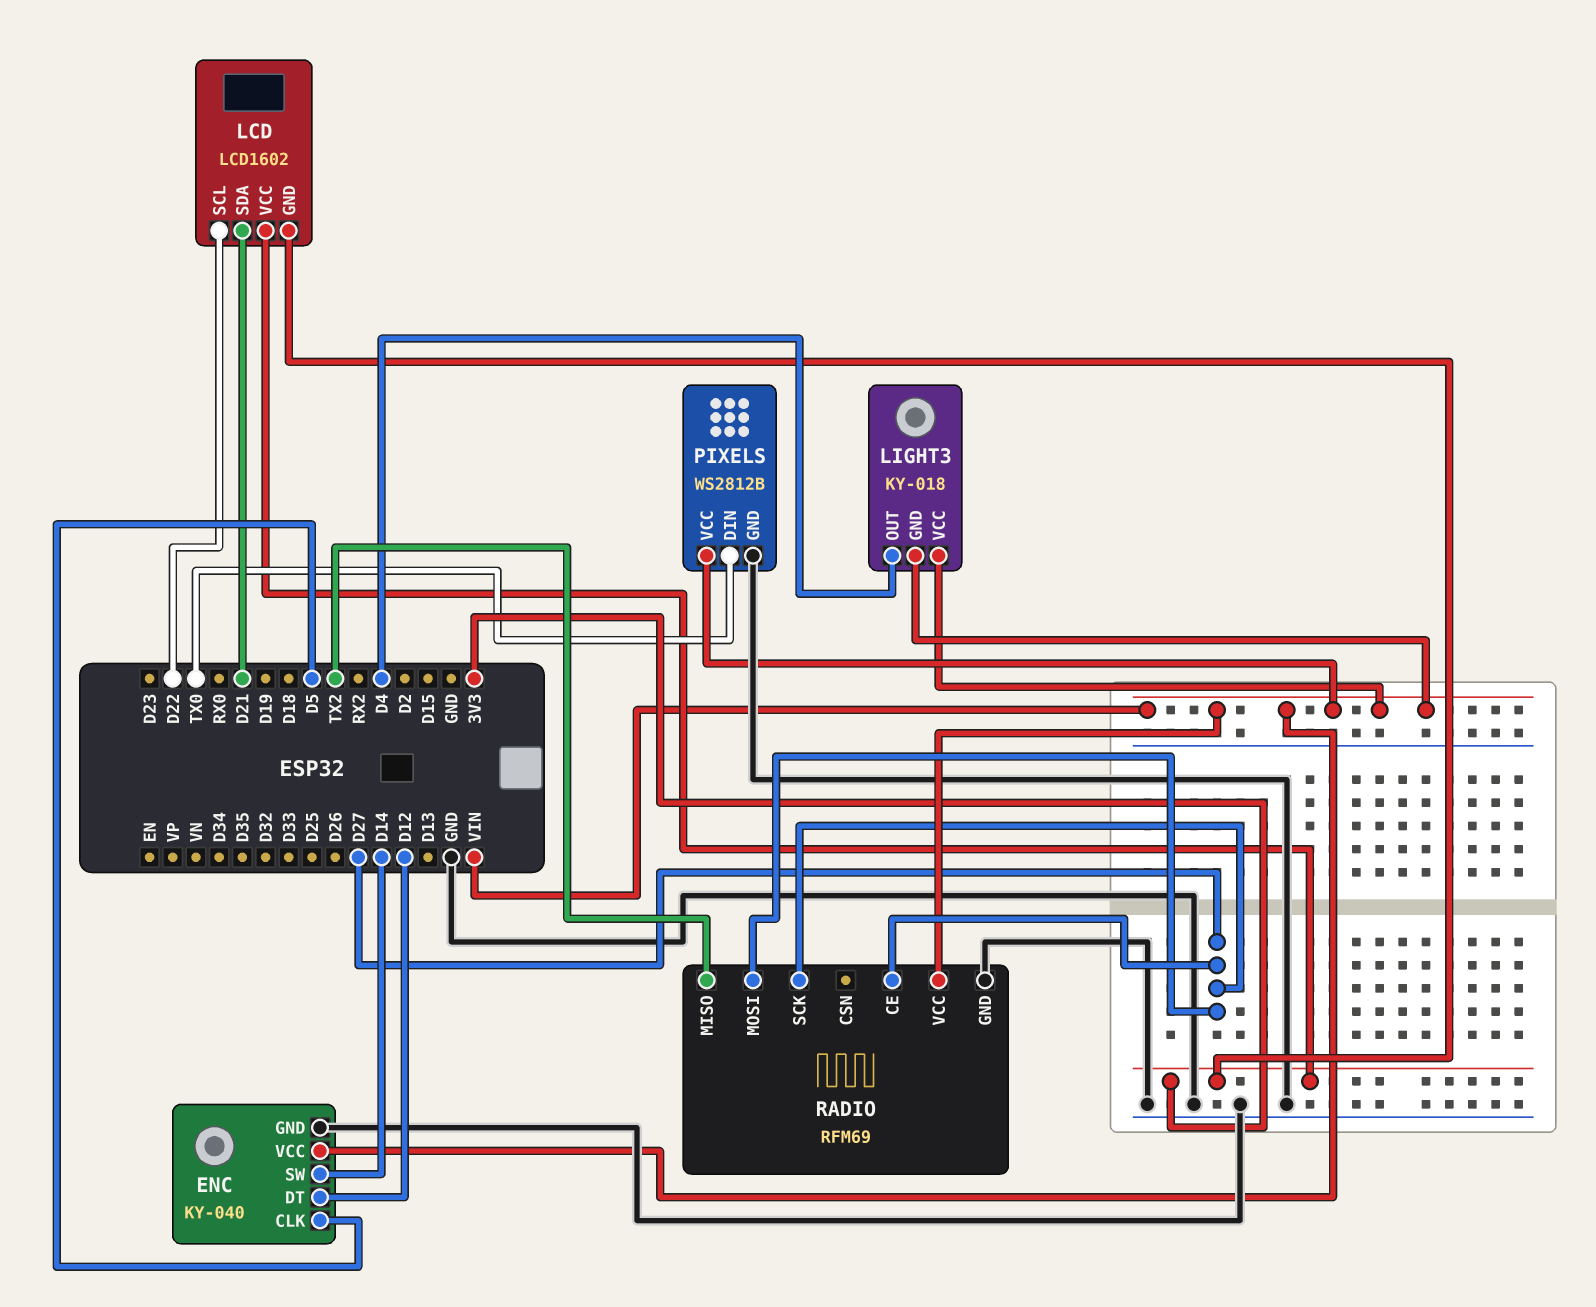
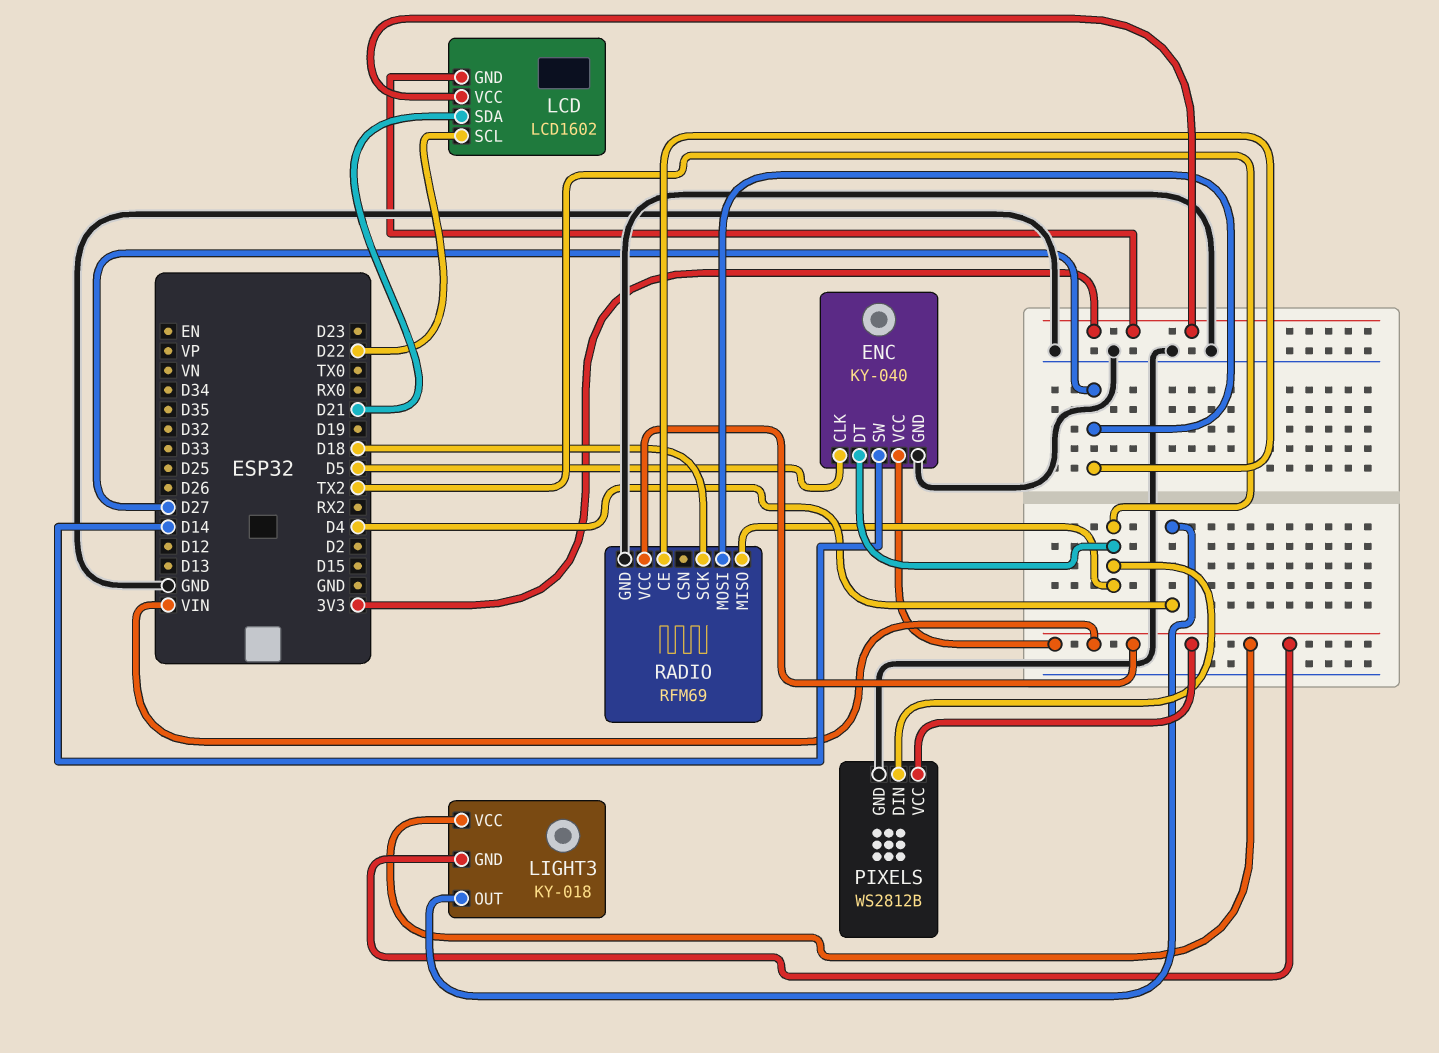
ENC pin DT: D12 -> TX2
PIXELS pin DIN: TX0 -> TX2
RADIO pin SCK: D27 -> D18

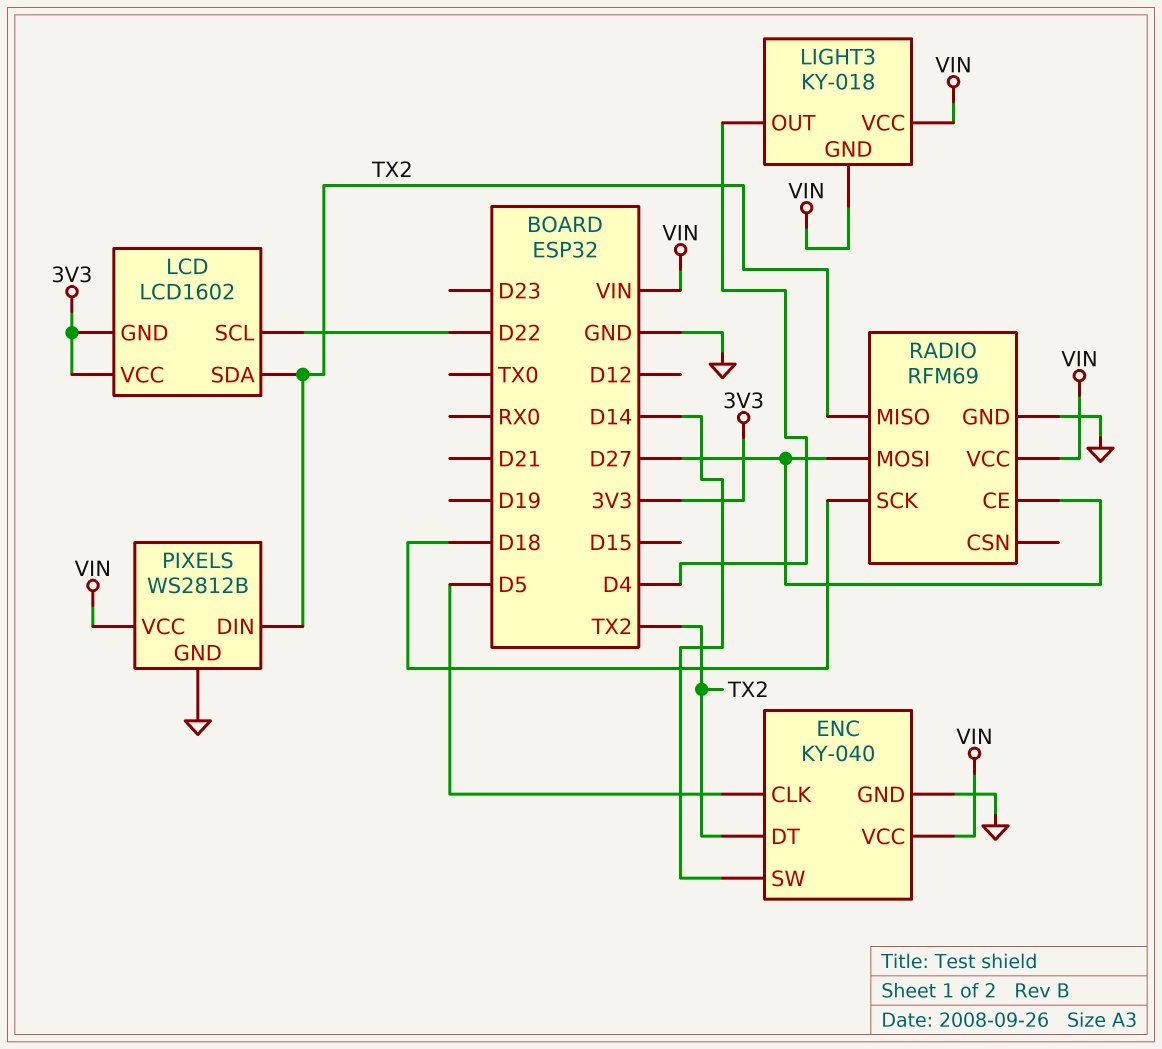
LCD pin SDA: D21 -> TX2

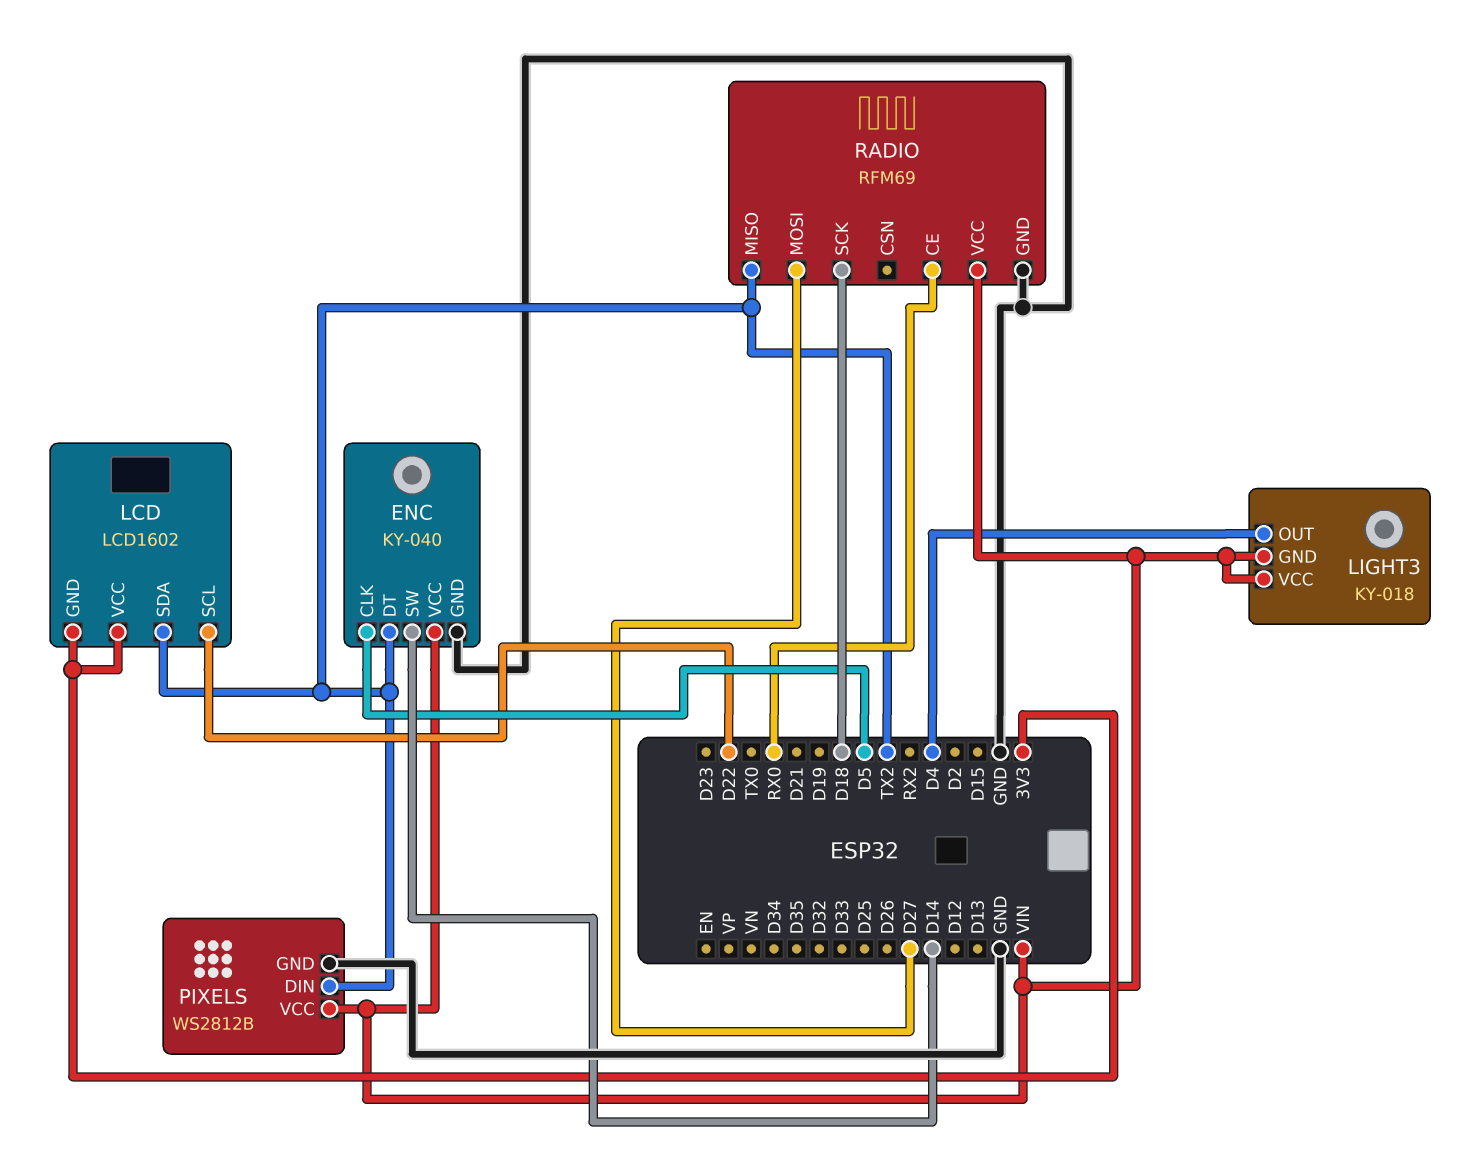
RADIO pin CE: D27 -> RX0

